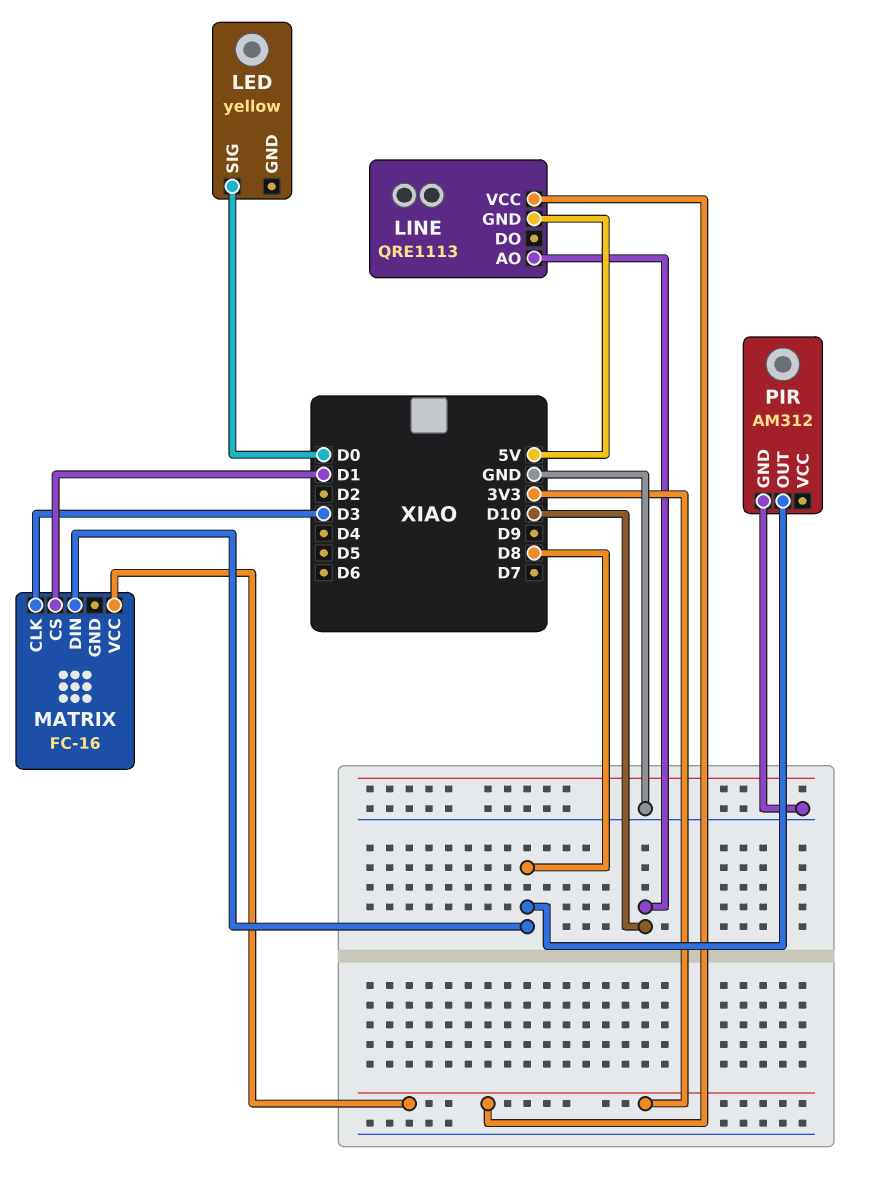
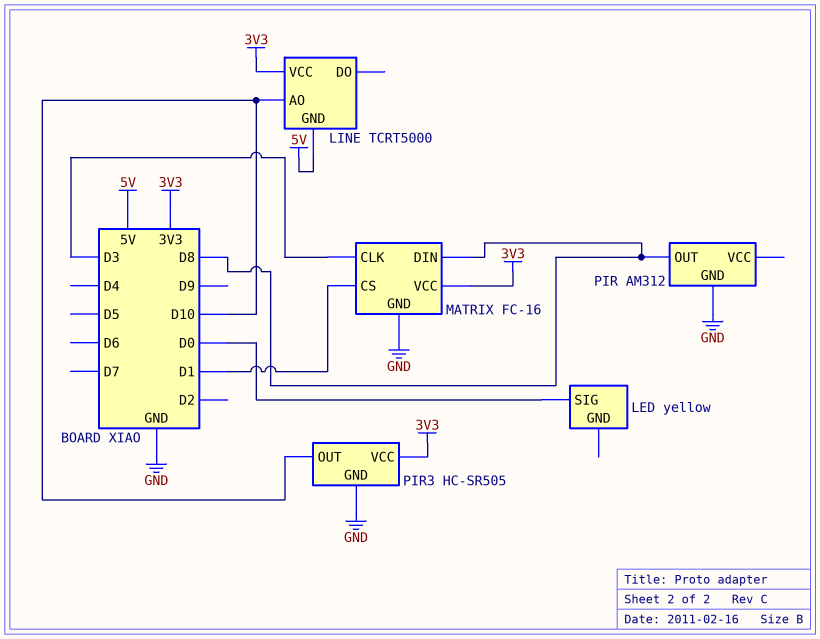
LINE: QRE1113 -> TCRT5000
MATRIX pin GND: none -> GND
PIR3: none -> HC-SR505
PIR3 pin GND: none -> GND
PIR3 pin OUT: none -> D10
PIR3 pin VCC: none -> 3V3

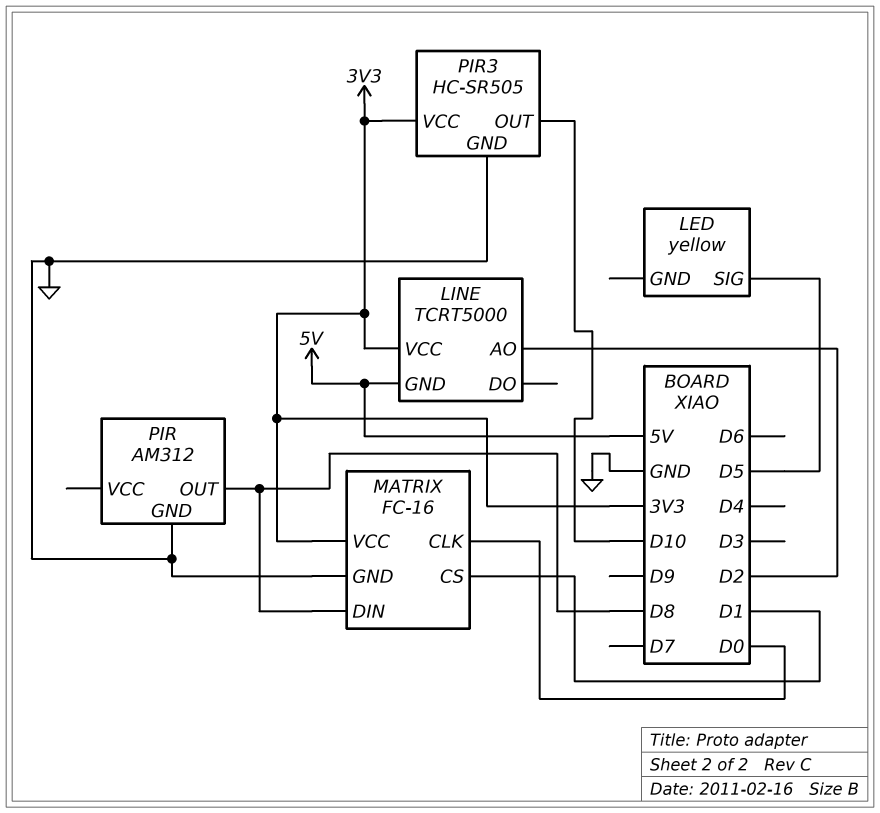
LED pin SIG: D0 -> D5
LINE pin AO: D10 -> D2
MATRIX pin CLK: D3 -> D0

